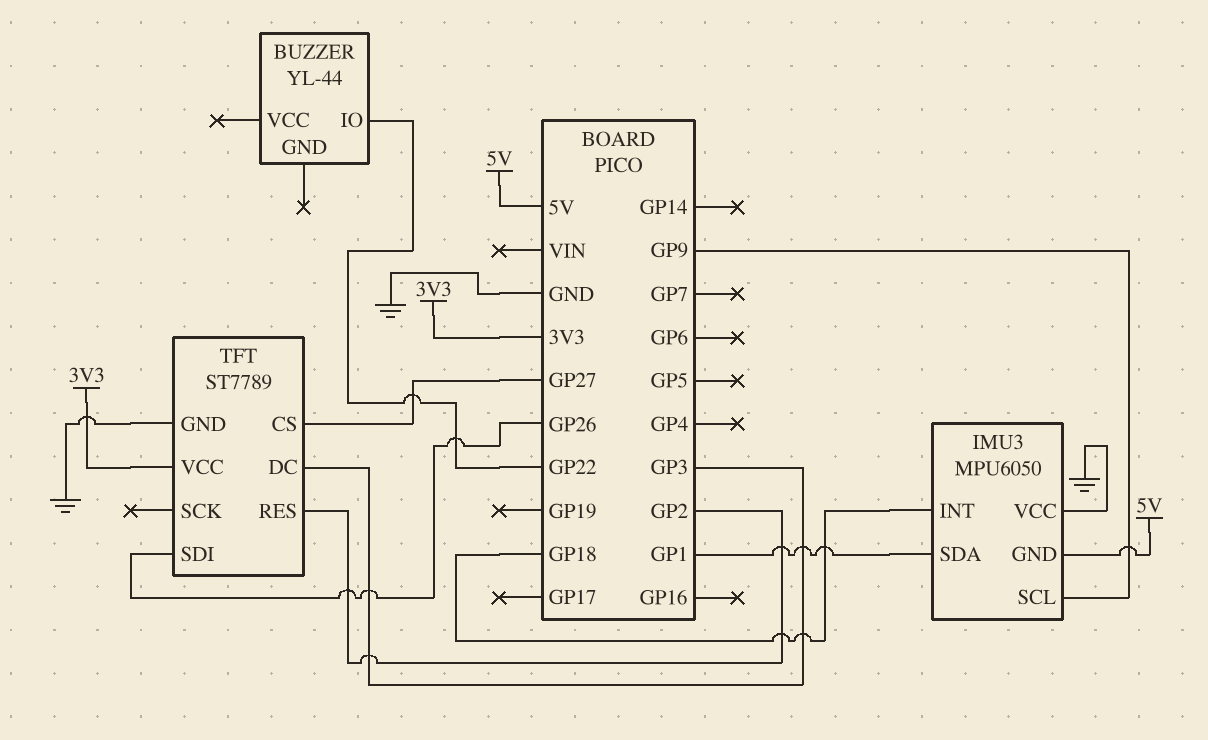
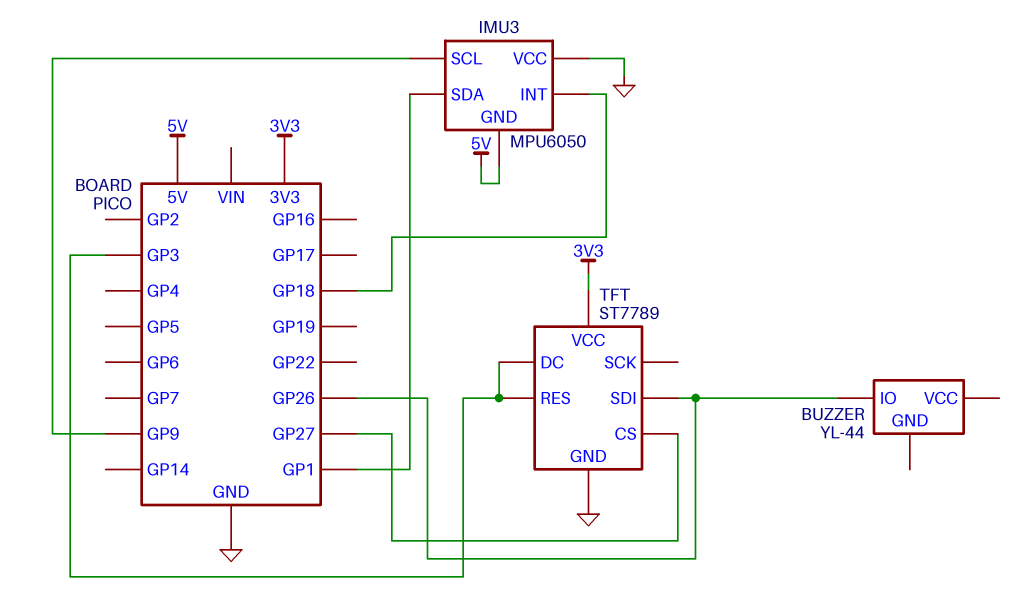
BUZZER pin IO: GP22 -> GP26
TFT pin RES: GP2 -> GP3

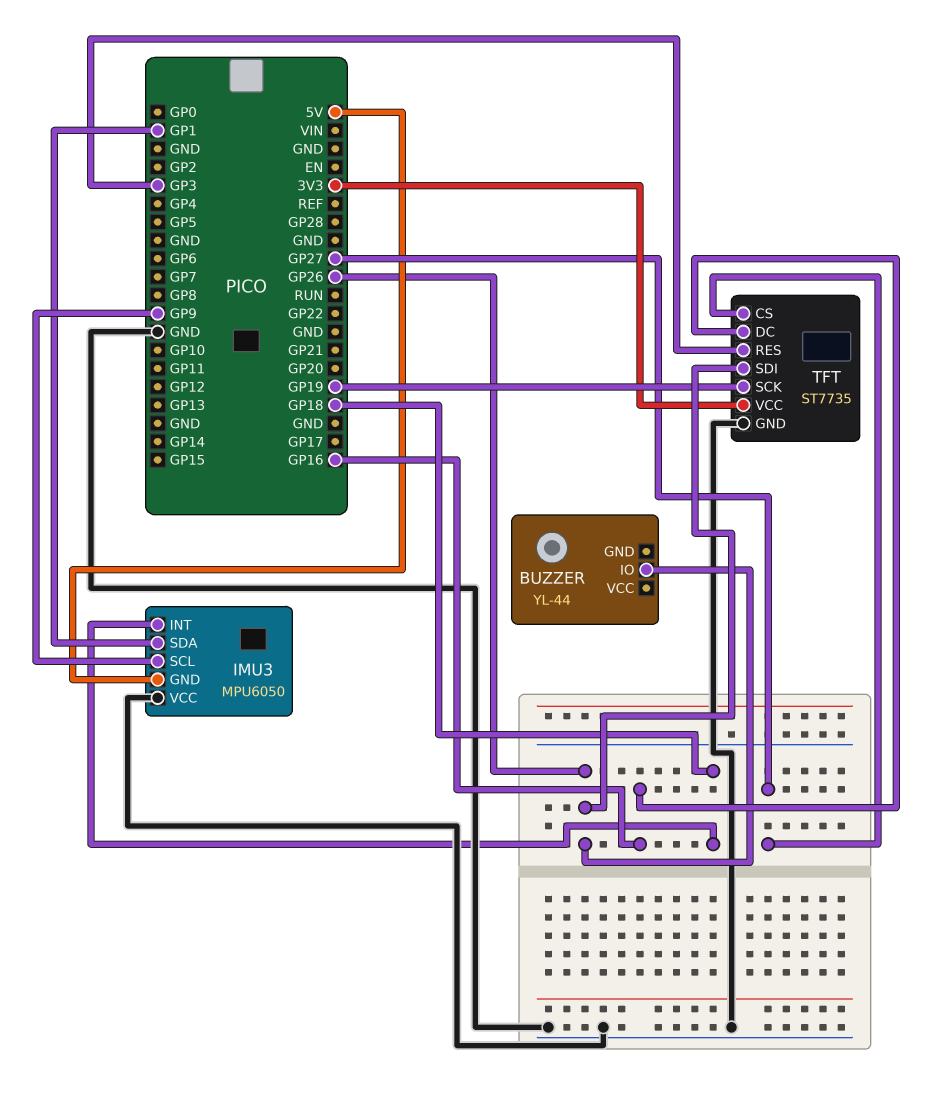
TFT: ST7789 -> ST7735
TFT pin DC: GP3 -> GP16
TFT pin SCK: none -> GP19

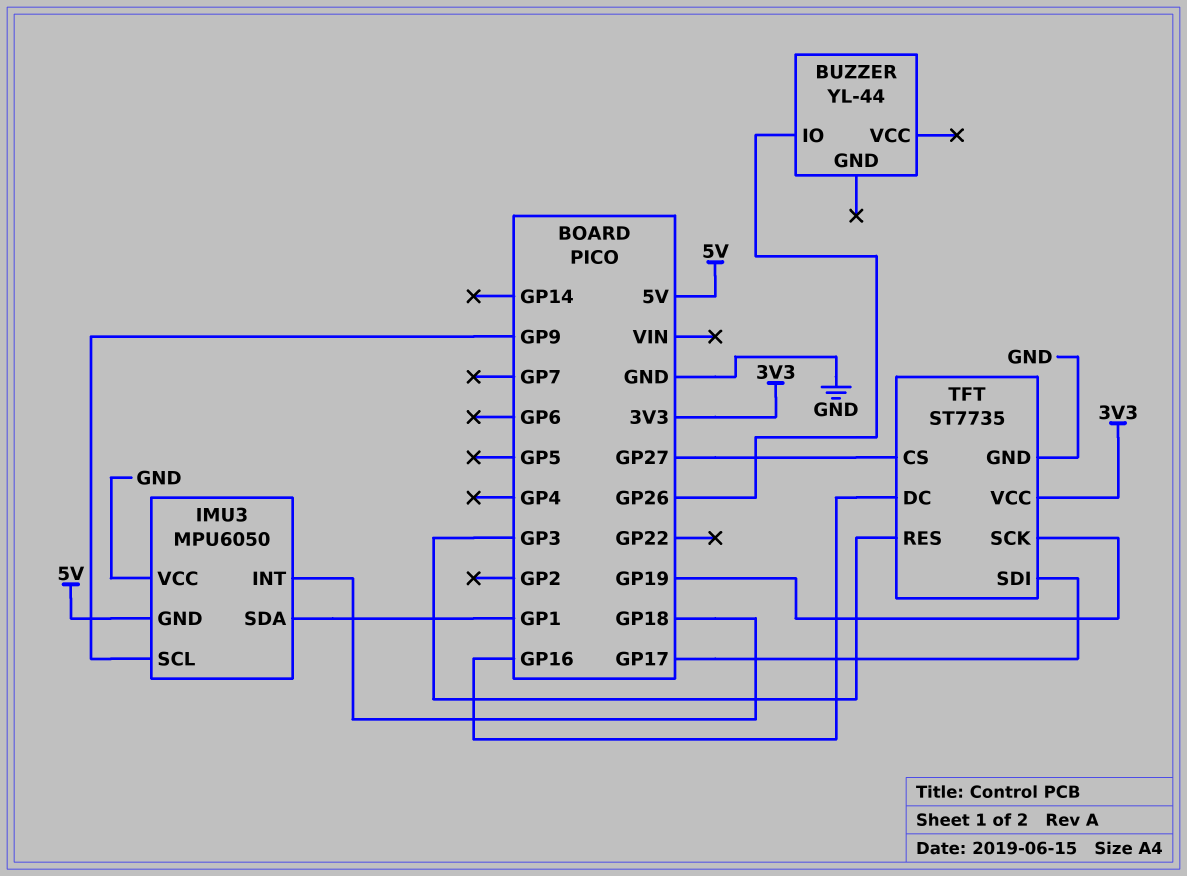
TFT pin SDI: GP26 -> GP17

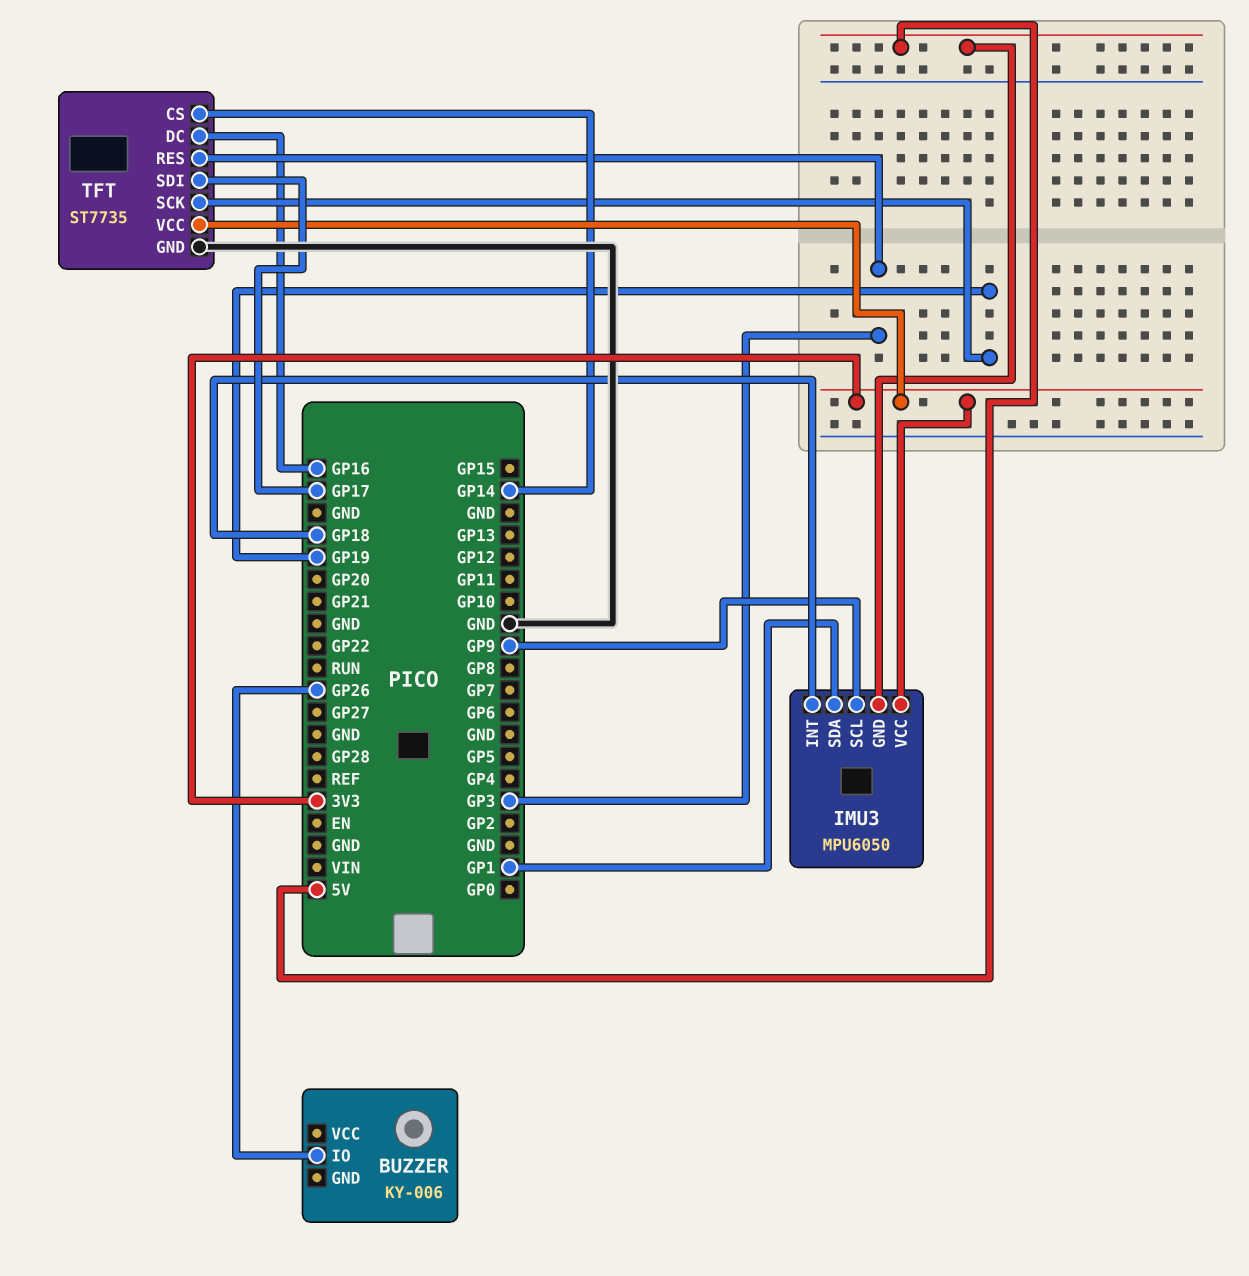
BUZZER: YL-44 -> KY-006
IMU3 pin VCC: GND -> 3V3
TFT pin CS: GP27 -> GP14

